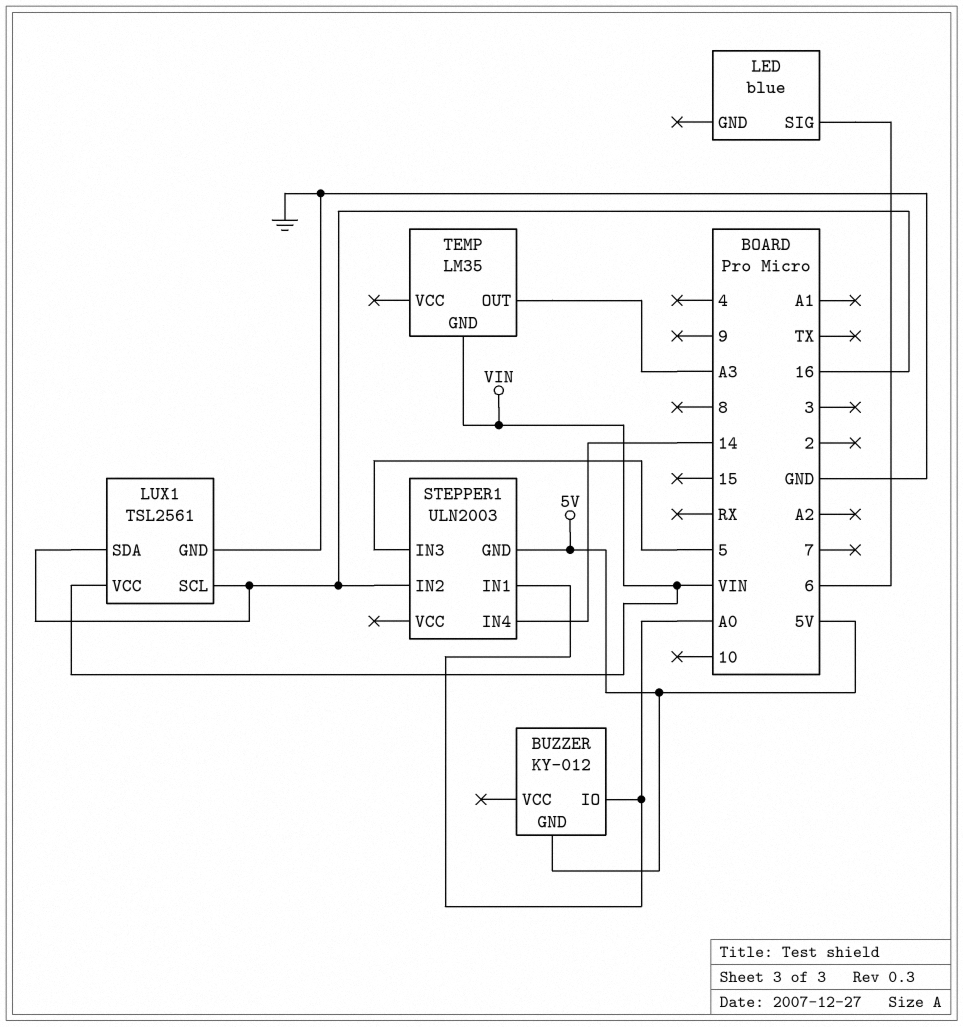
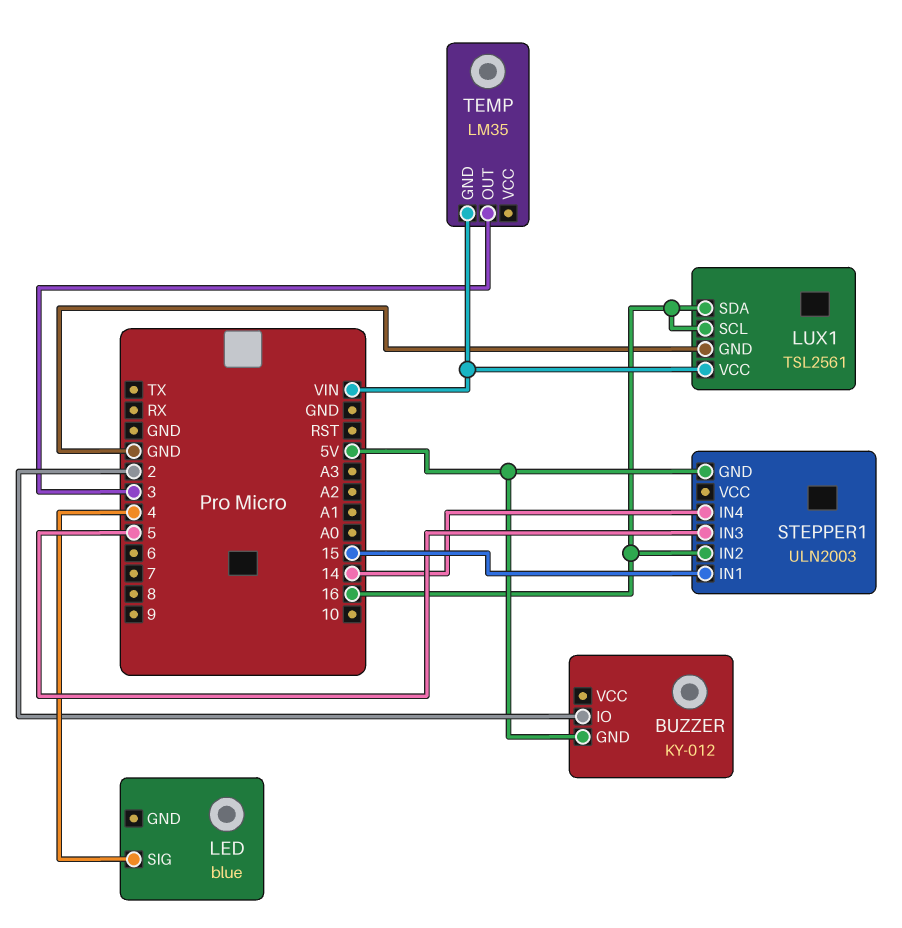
BUZZER pin IO: A0 -> 2
LED pin SIG: 6 -> 4
STEPPER1 pin IN1: A0 -> 15
TEMP pin OUT: A3 -> 3

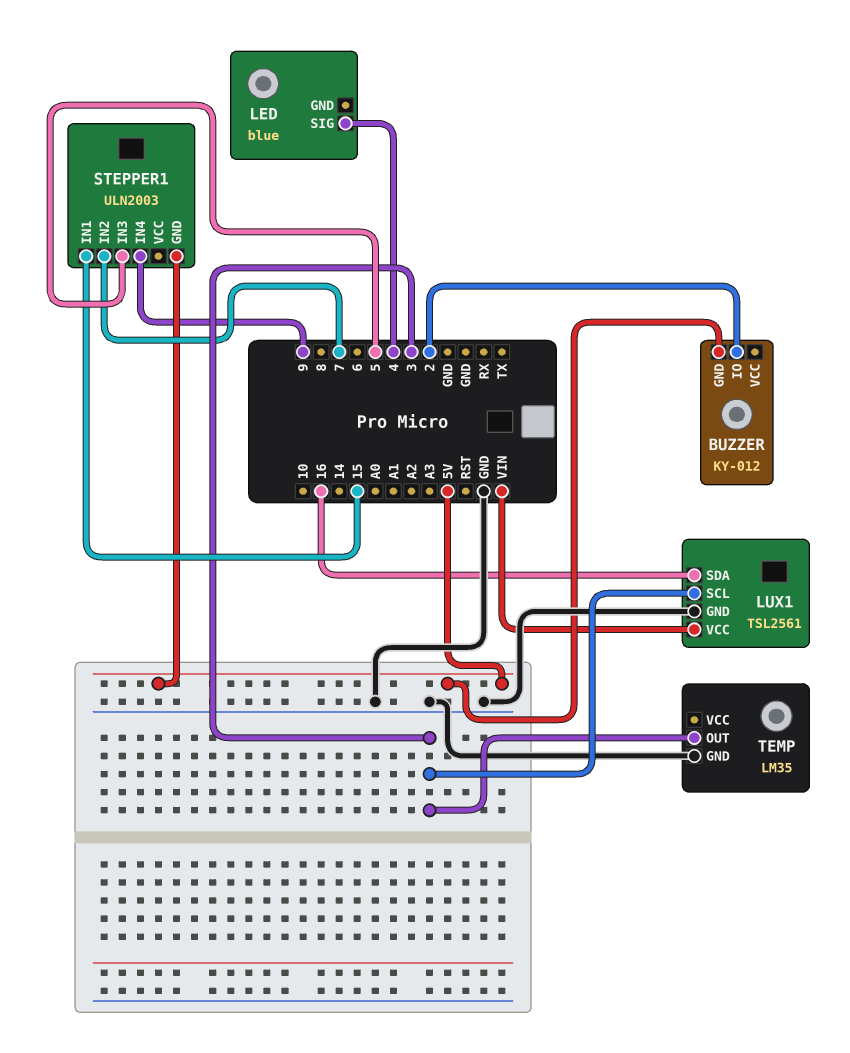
LUX1 pin SCL: 16 -> 3
STEPPER1 pin IN2: 16 -> 7
STEPPER1 pin IN4: 14 -> 9
TEMP pin GND: VIN -> GND

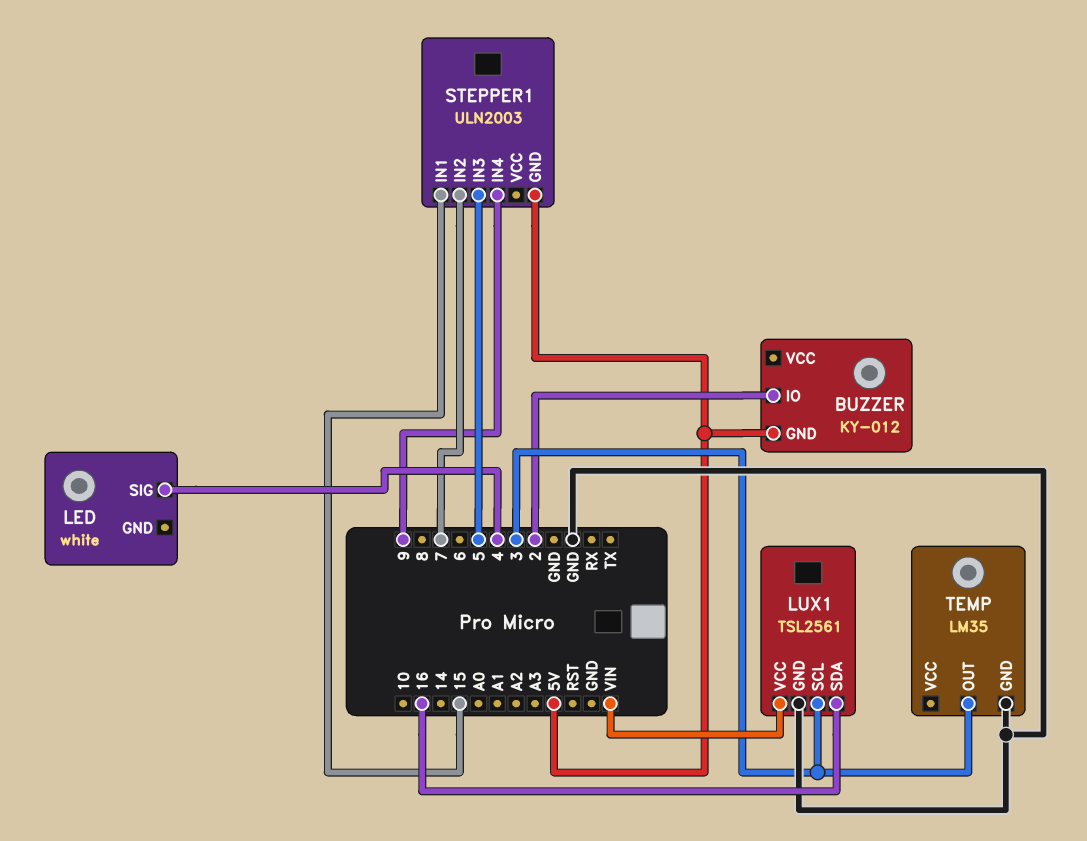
LED: blue -> white

